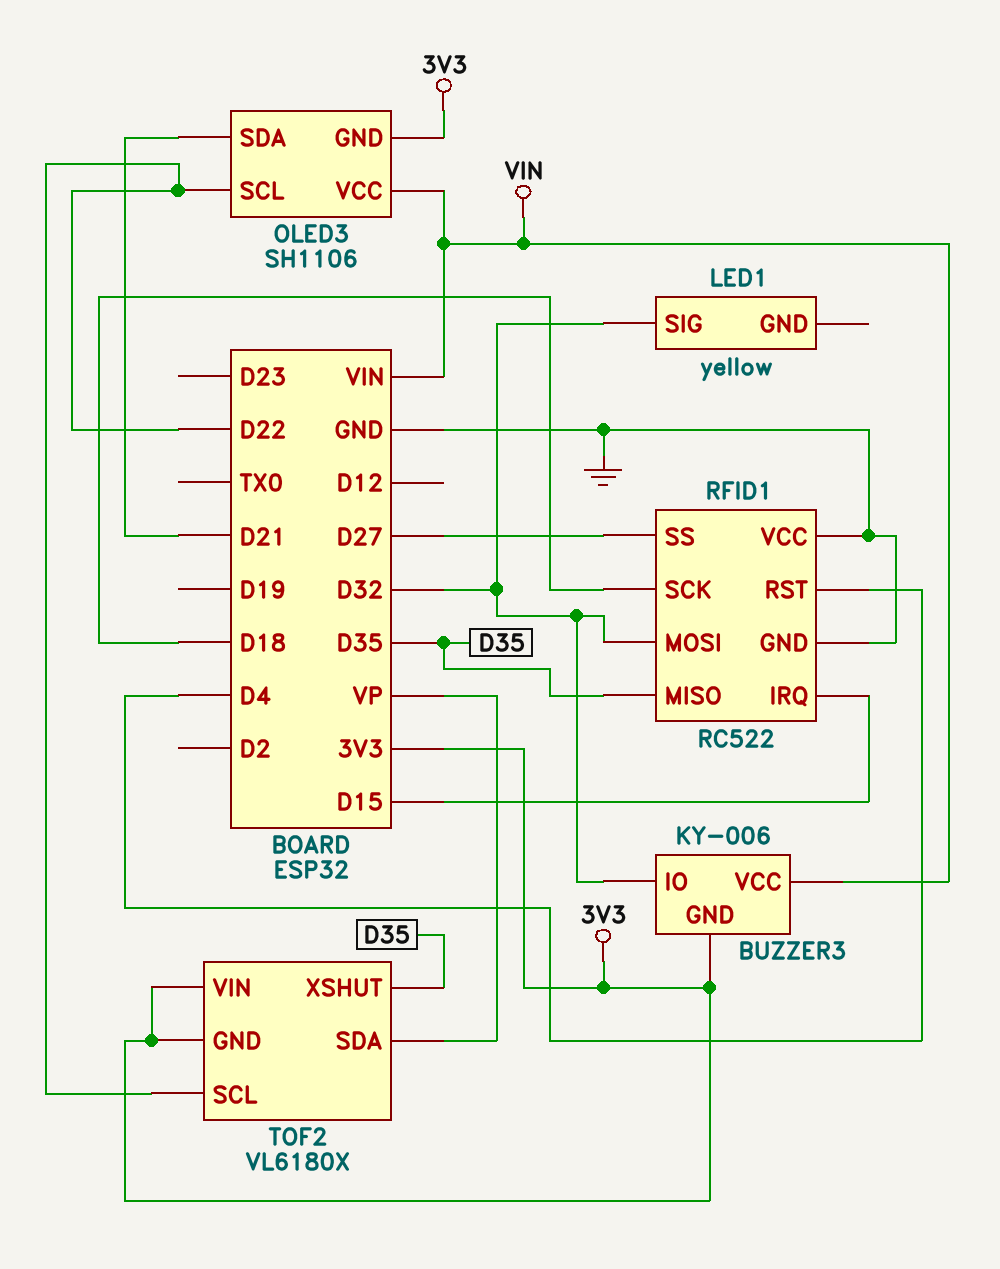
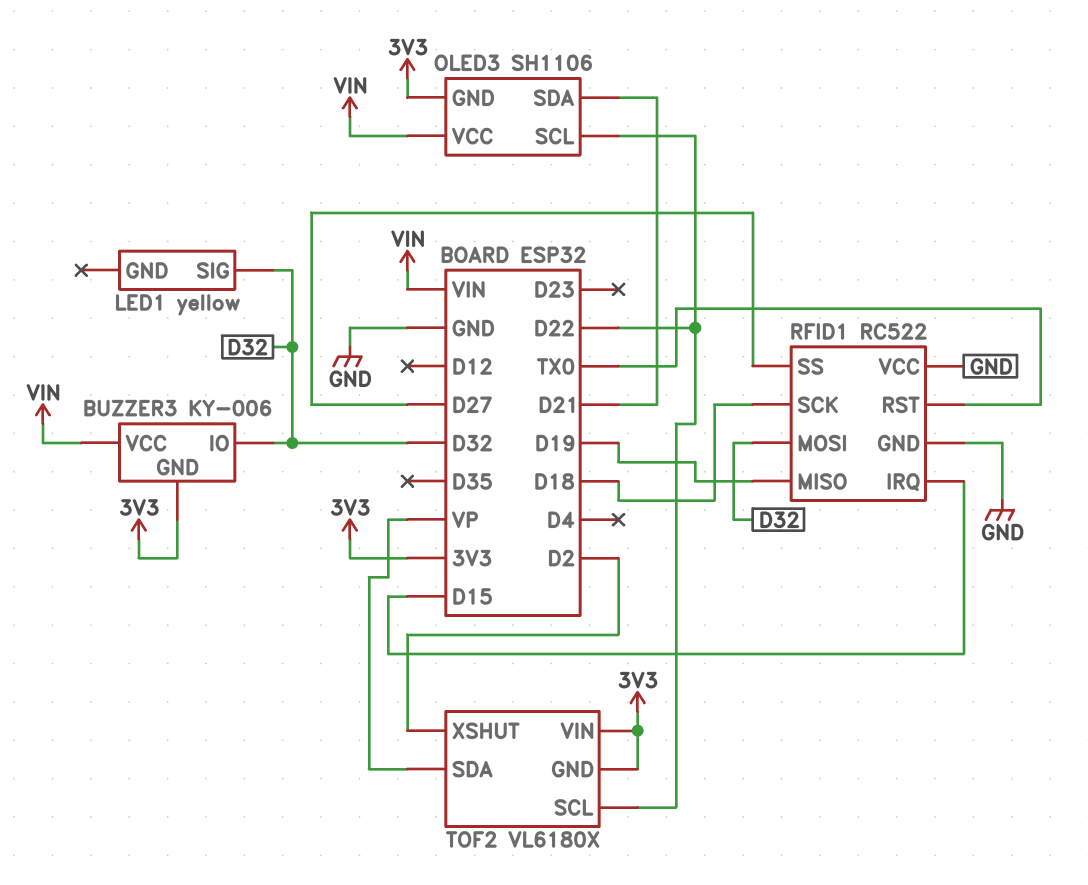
RFID1 pin MISO: D35 -> D19
RFID1 pin RST: D4 -> TX0
TOF2 pin XSHUT: D35 -> D2

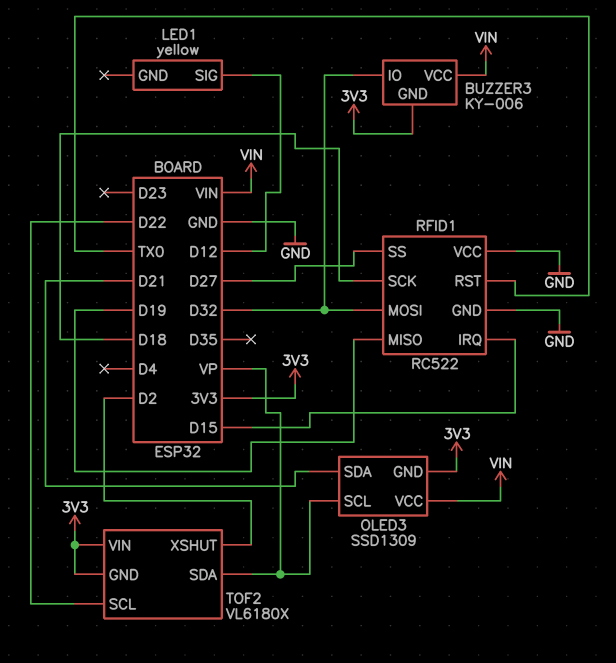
LED1 pin SIG: D32 -> D12
OLED3: SH1106 -> SSD1309
OLED3 pin SCL: D22 -> VP

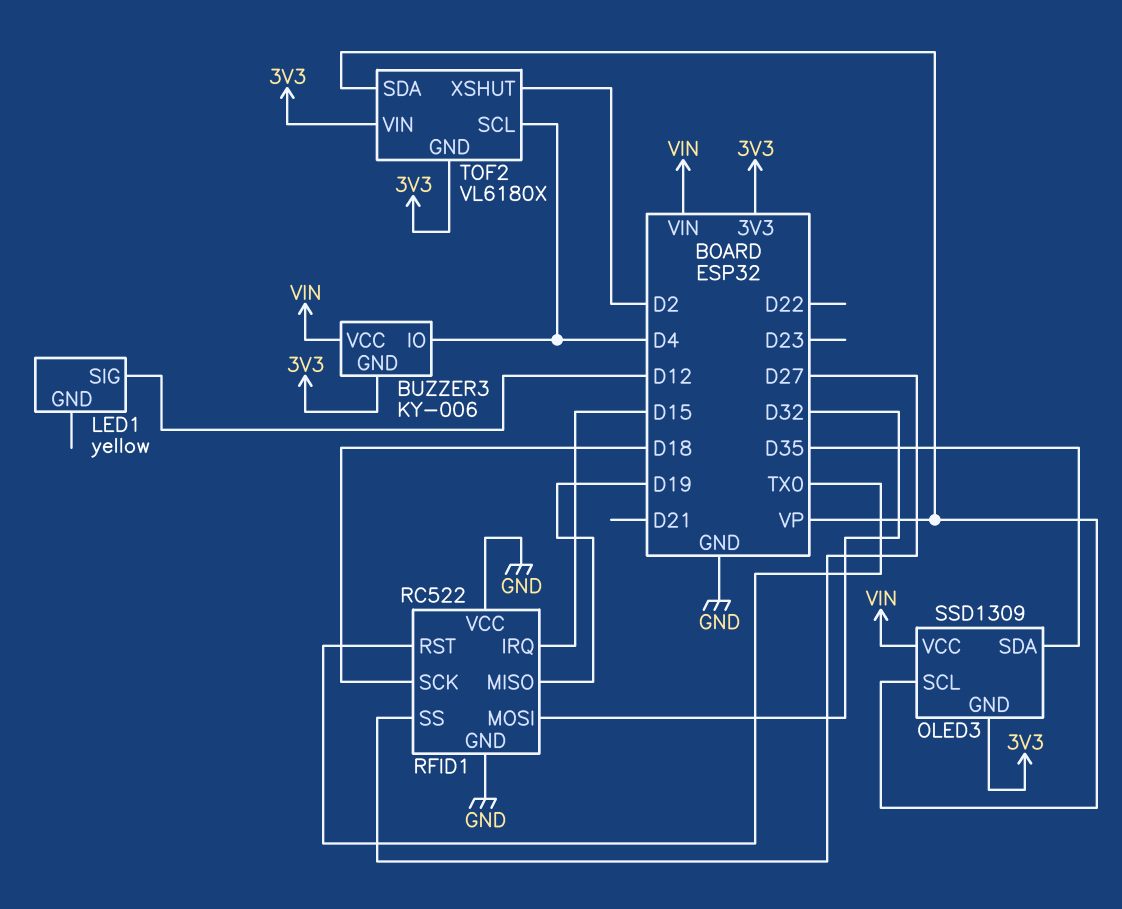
BUZZER3 pin IO: D32 -> D4
OLED3 pin SDA: D21 -> D35
TOF2 pin SCL: D22 -> D4

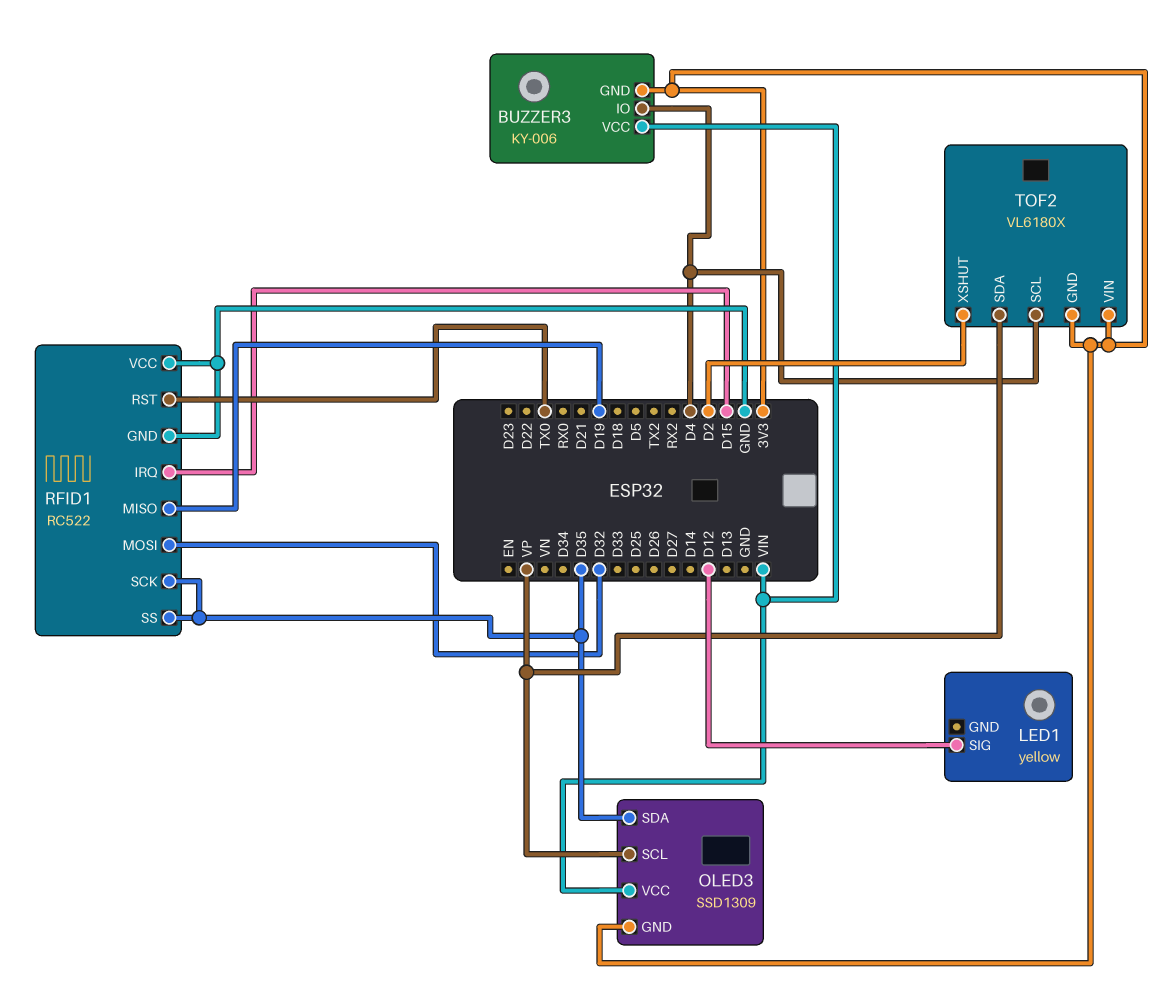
RFID1 pin SCK: D18 -> D35
RFID1 pin SS: D27 -> D35

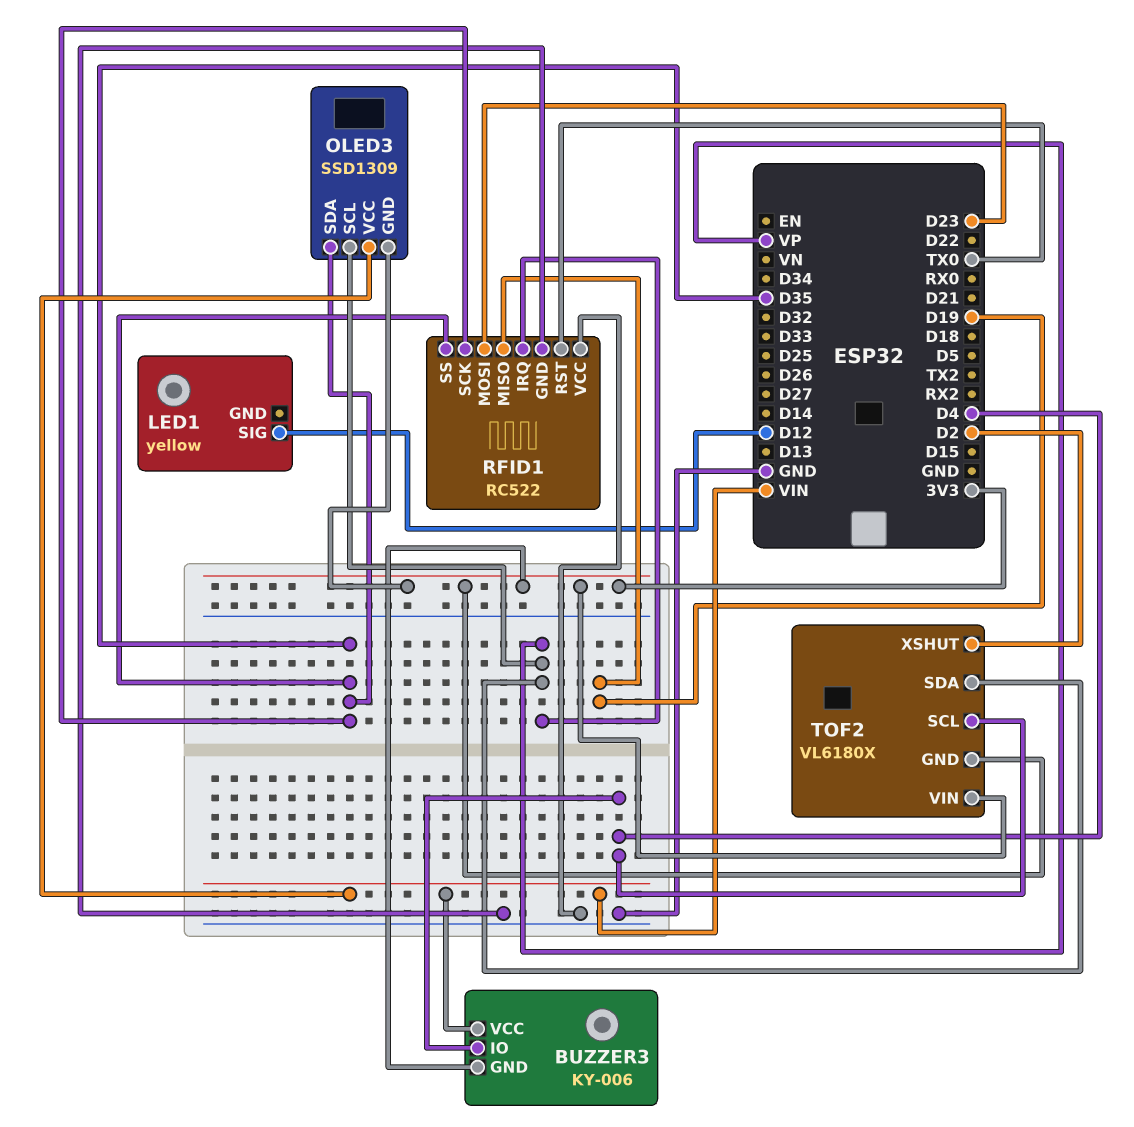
RFID1 pin IRQ: D15 -> VP
RFID1 pin MOSI: D32 -> D23

